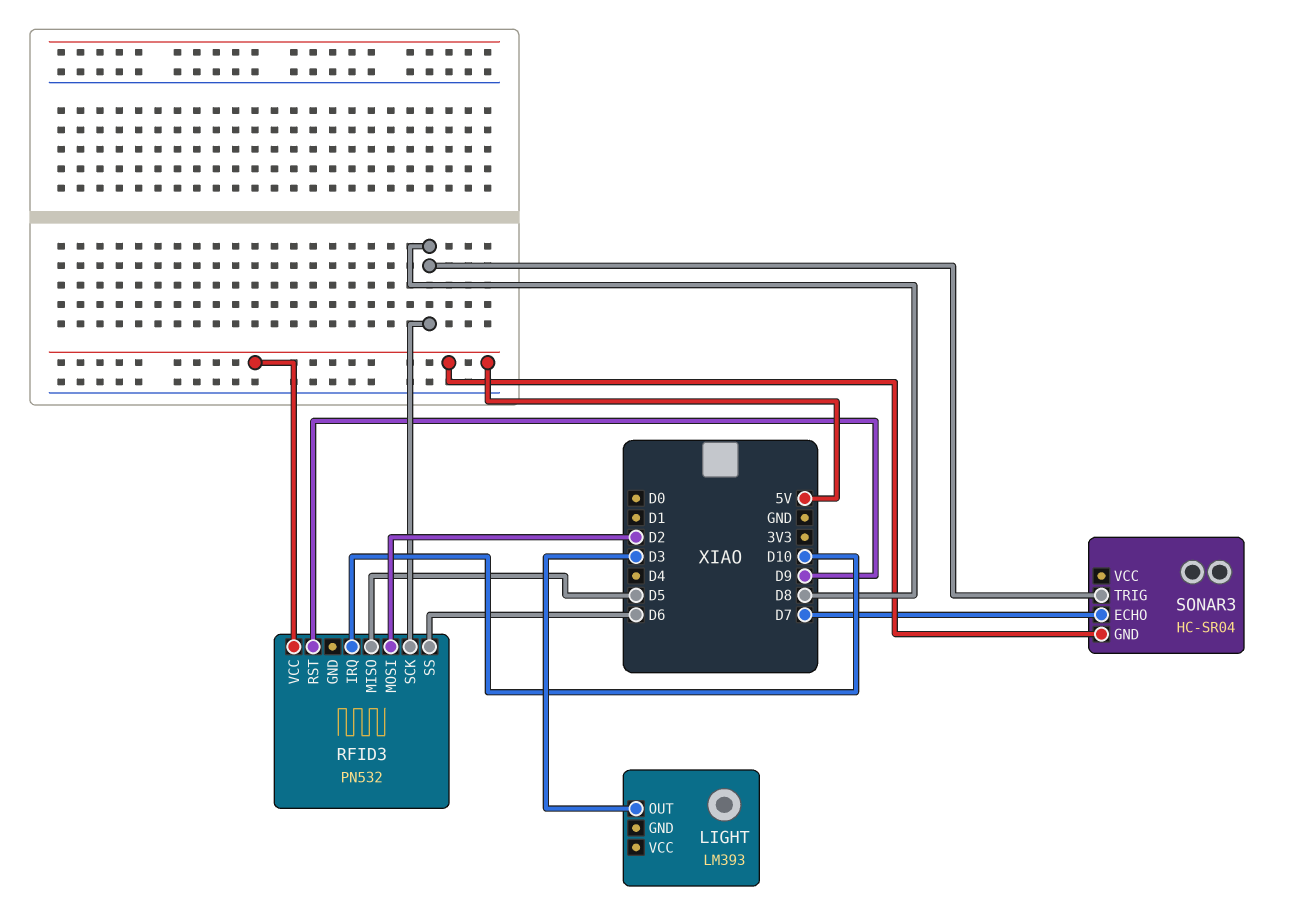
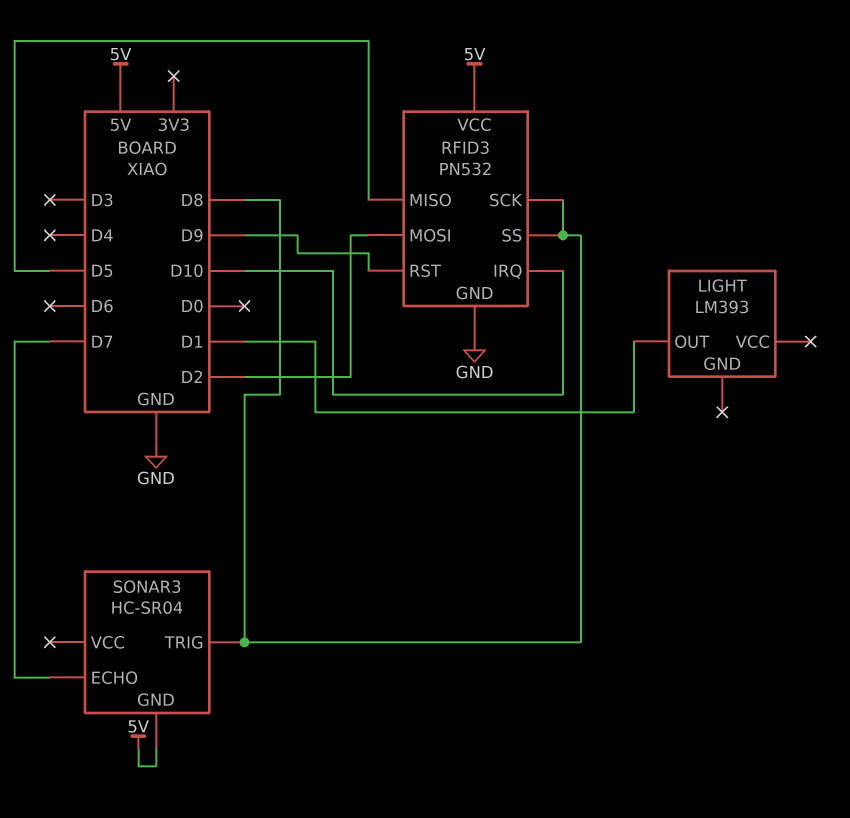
LIGHT pin OUT: D3 -> D1
RFID3 pin GND: none -> GND
RFID3 pin SS: D6 -> D8

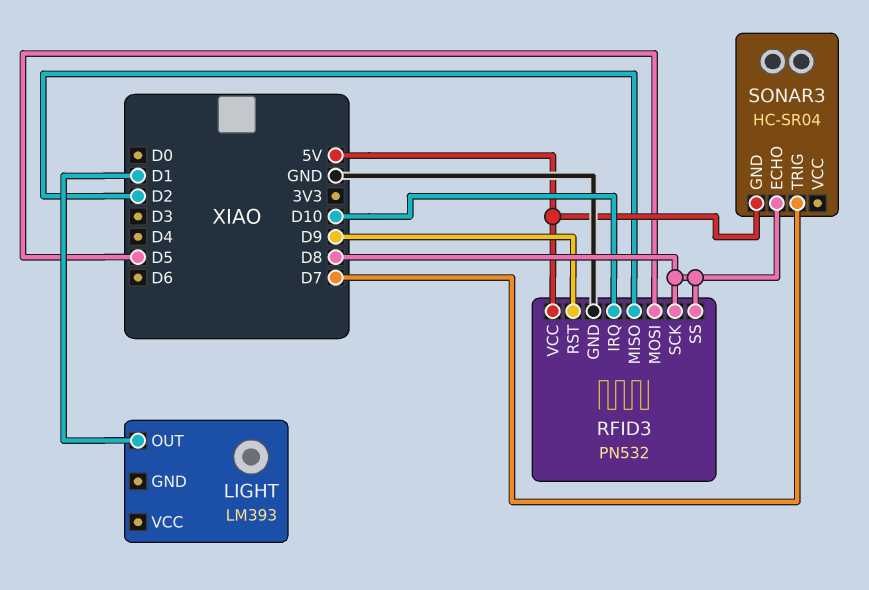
RFID3 pin MISO: D5 -> D2
RFID3 pin MOSI: D2 -> D5
SONAR3 pin ECHO: D7 -> D8
SONAR3 pin TRIG: D8 -> D7

